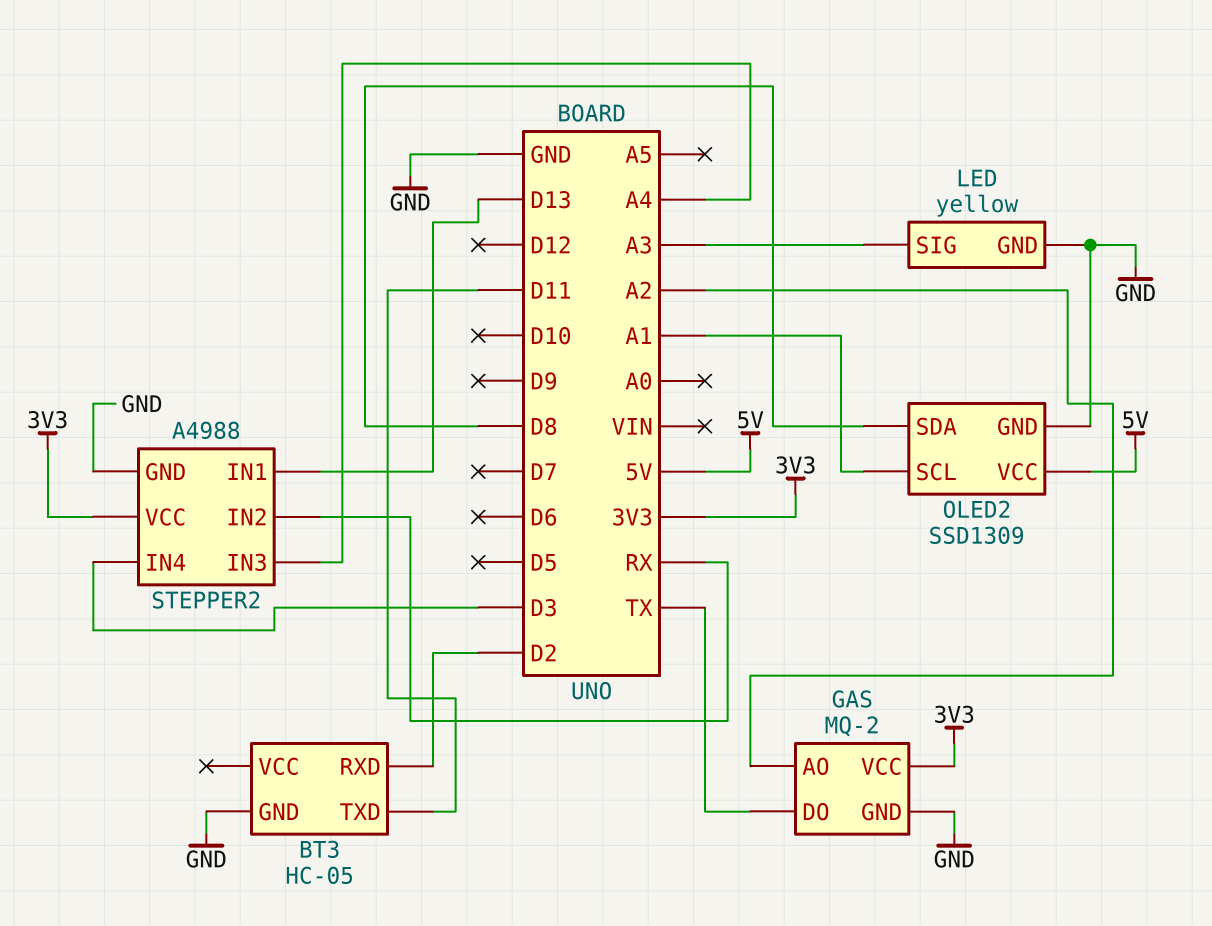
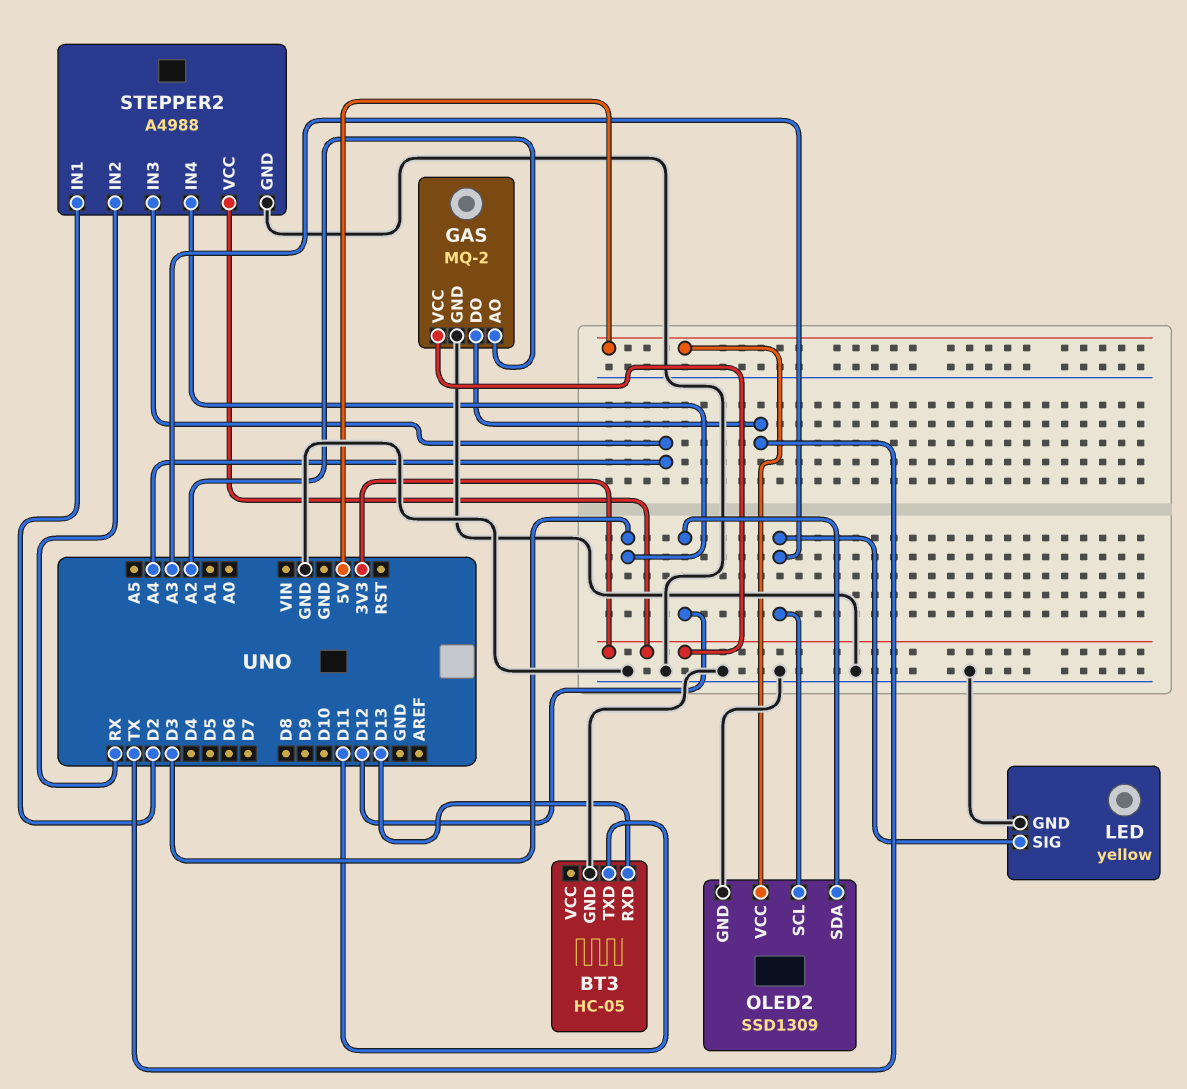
BT3 pin RXD: D2 -> D13
OLED2 pin SCL: A1 -> A3
OLED2 pin SDA: D8 -> D12
STEPPER2 pin IN1: D13 -> D2

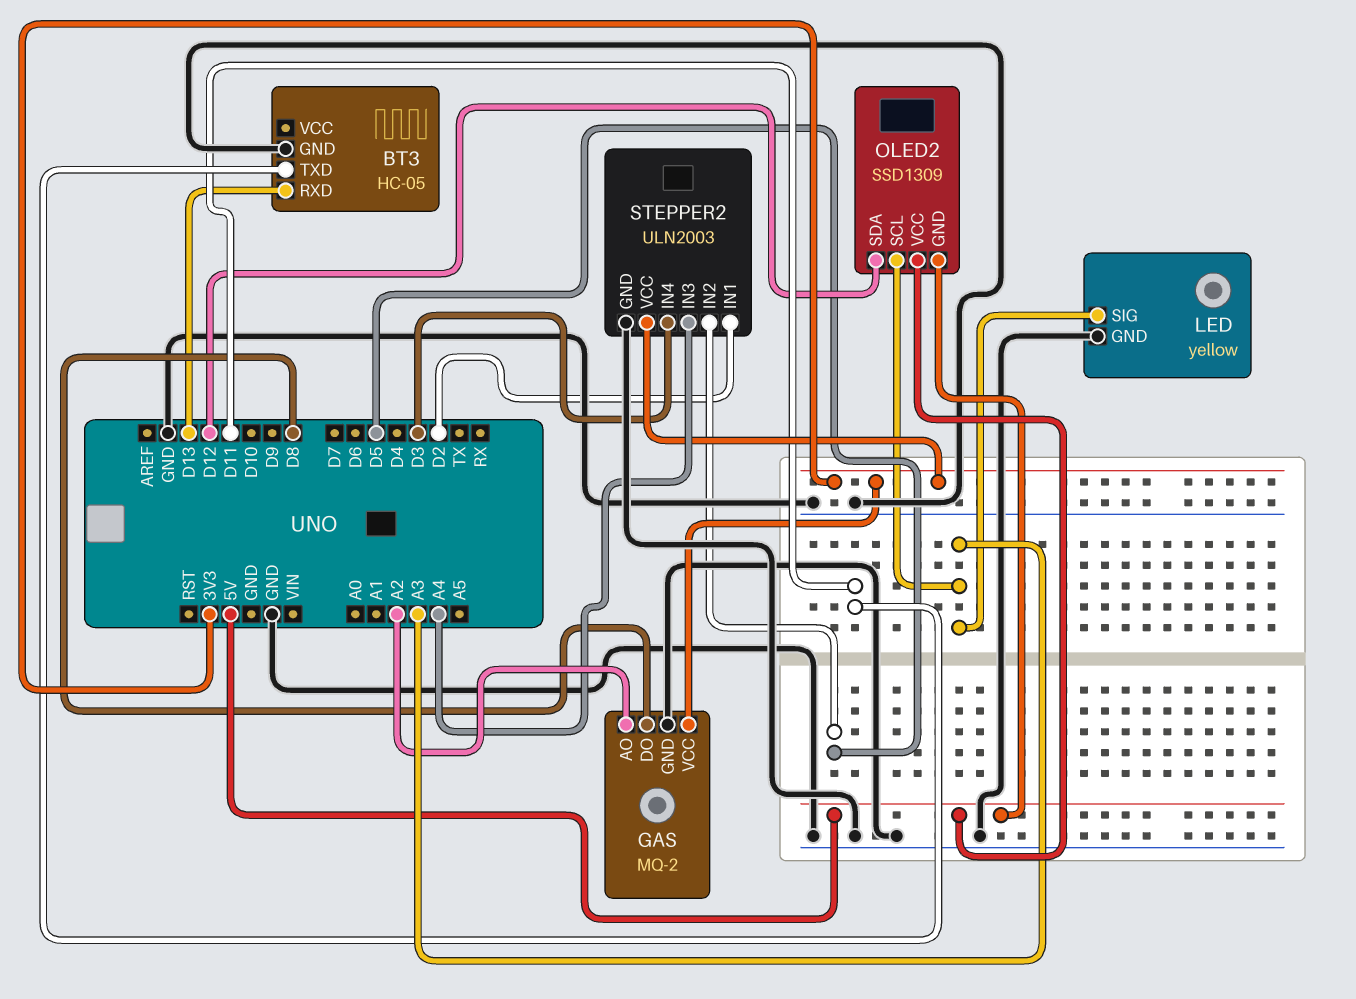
GAS pin DO: TX -> D8
OLED2 pin GND: GND -> 5V
STEPPER2: A4988 -> ULN2003
STEPPER2 pin IN2: RX -> D5

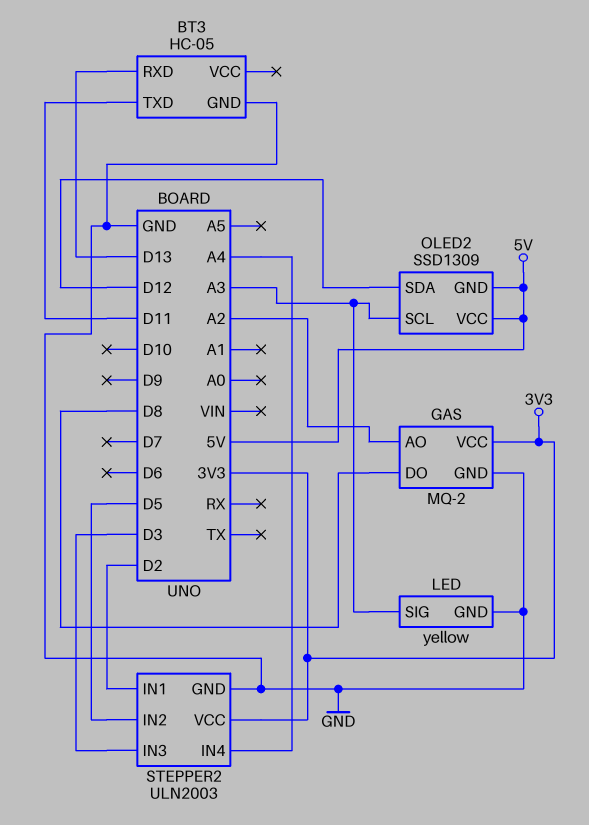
STEPPER2 pin IN3: A4 -> D3
STEPPER2 pin IN4: D3 -> A4

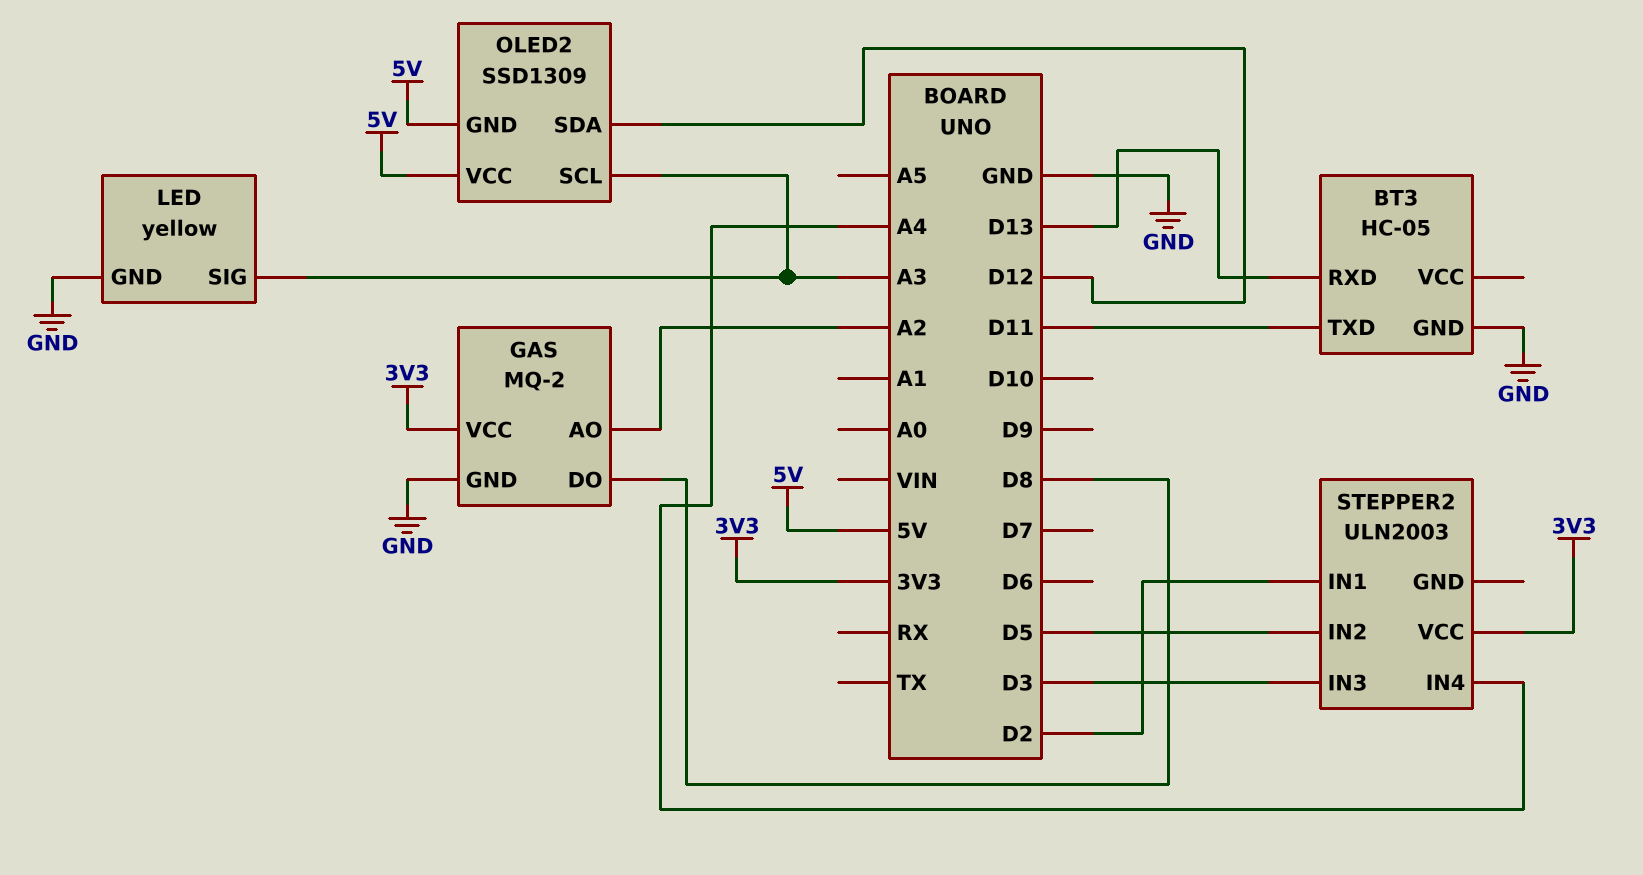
STEPPER2 pin GND: GND -> none

